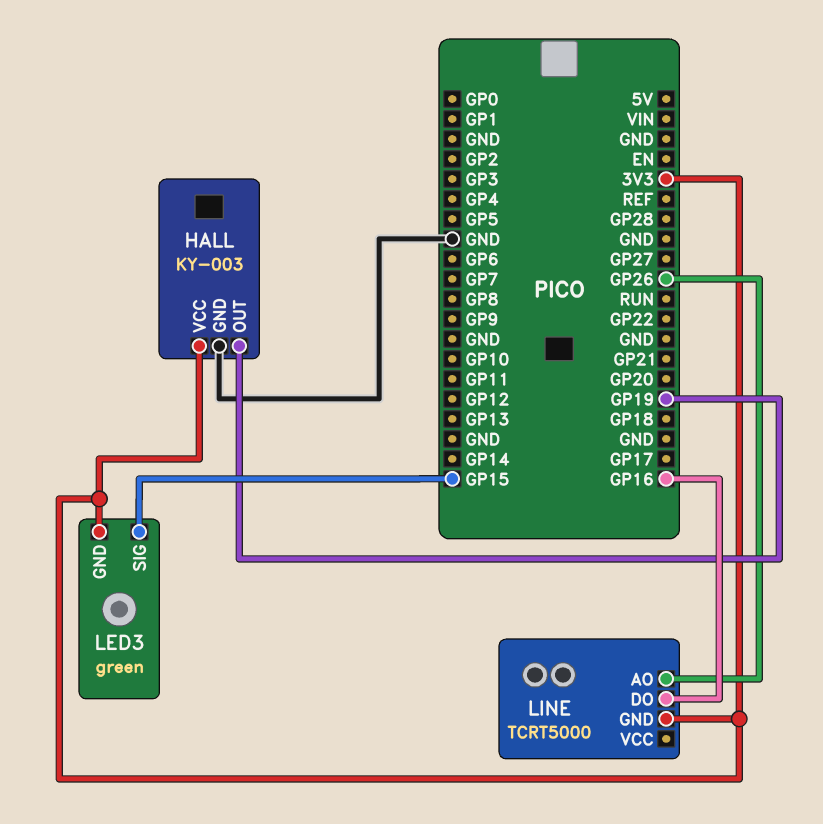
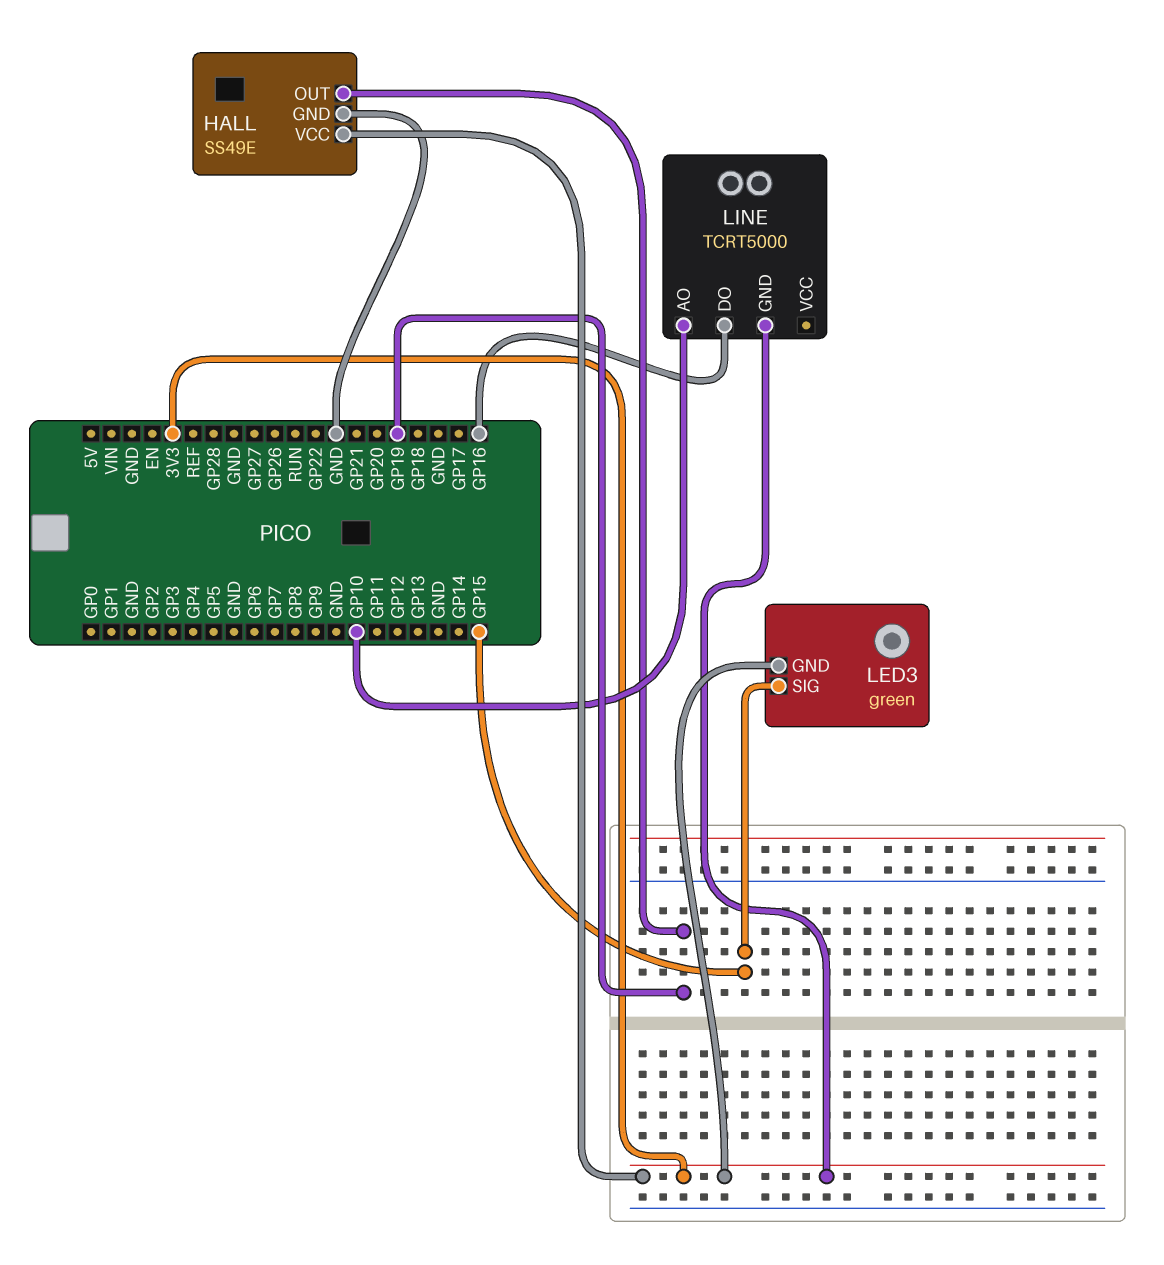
HALL: KY-003 -> SS49E
LINE pin AO: GP26 -> GP10

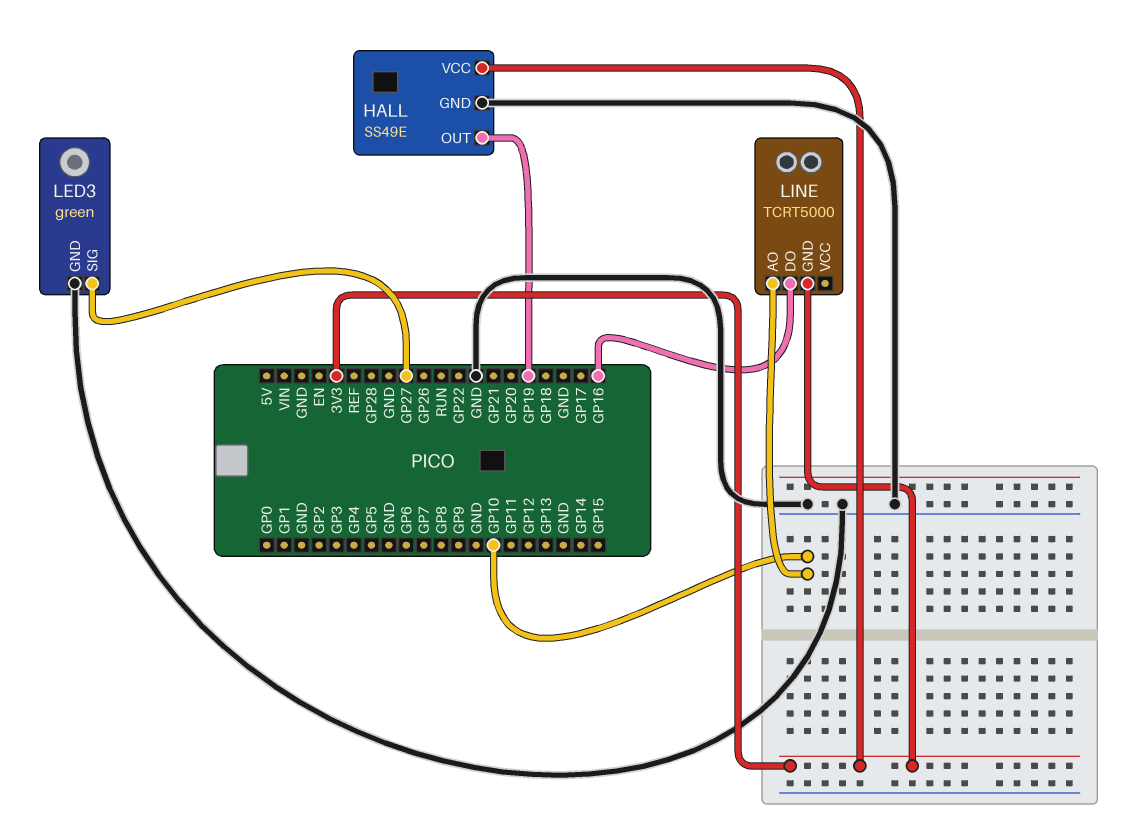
LED3 pin GND: 3V3 -> GND
LED3 pin SIG: GP15 -> GP27

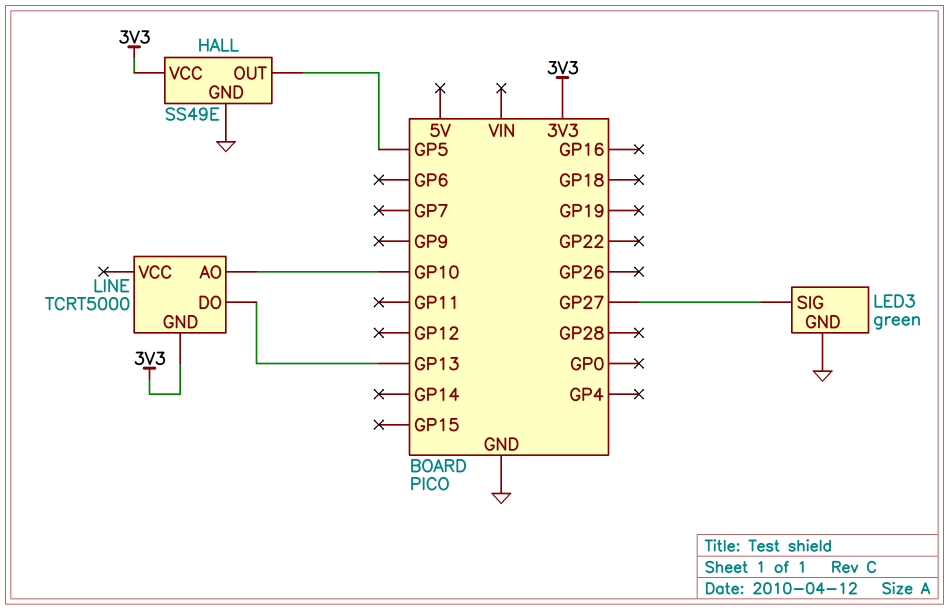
HALL pin OUT: GP19 -> GP5
LINE pin DO: GP16 -> GP13

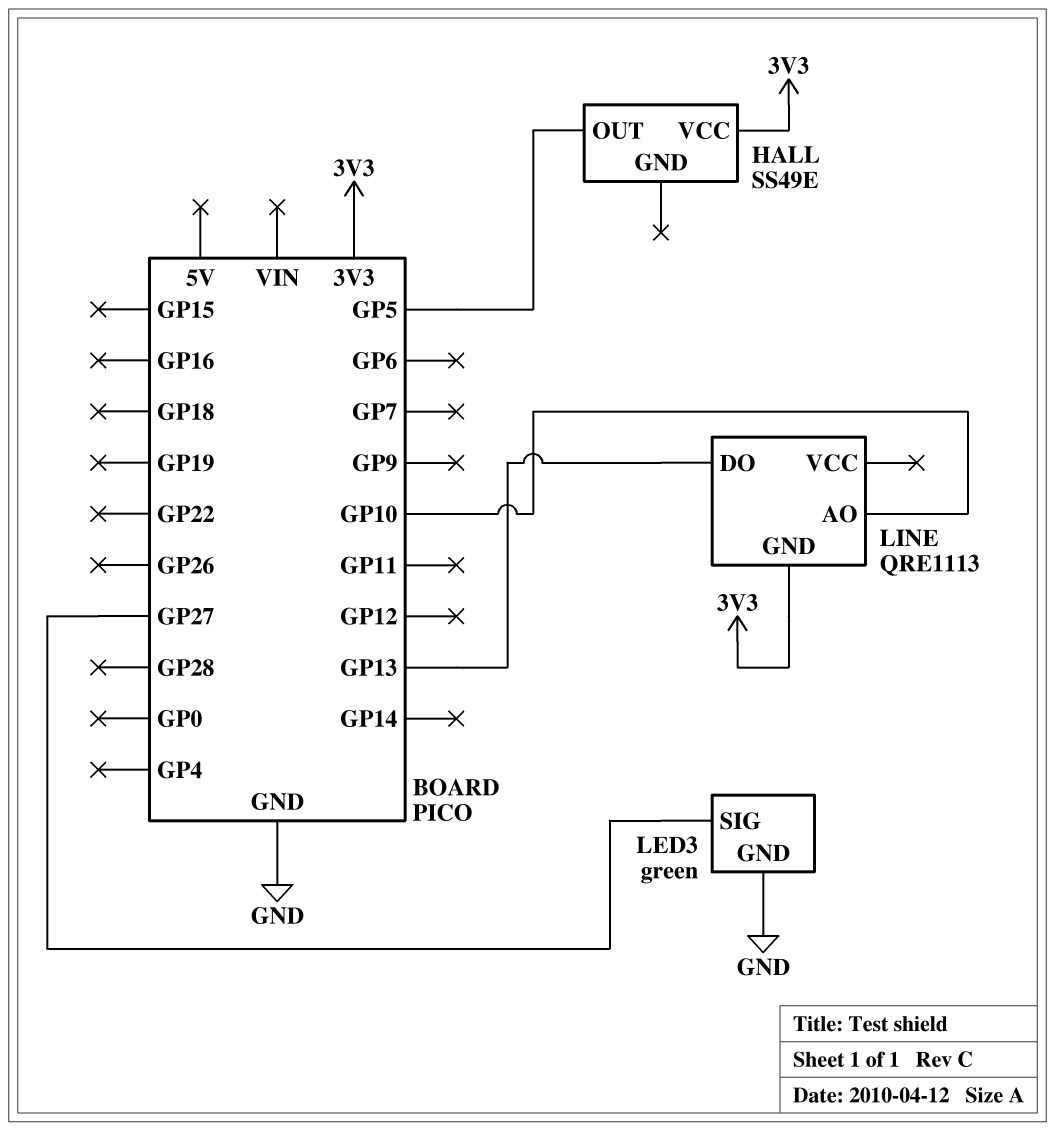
HALL pin GND: GND -> none
LINE: TCRT5000 -> QRE1113

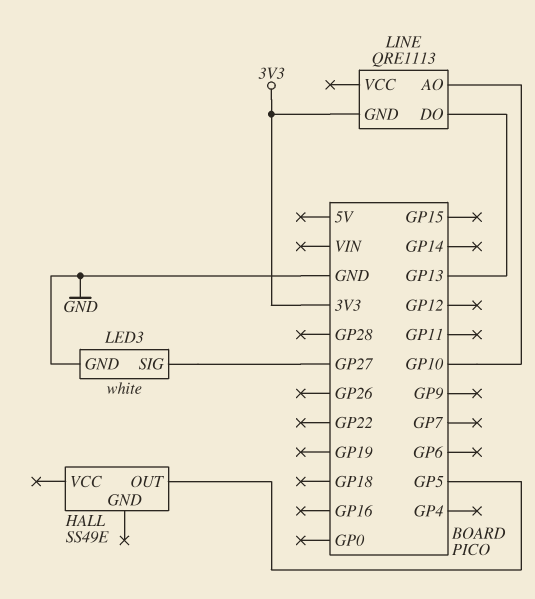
HALL pin VCC: 3V3 -> none
LED3: green -> white

